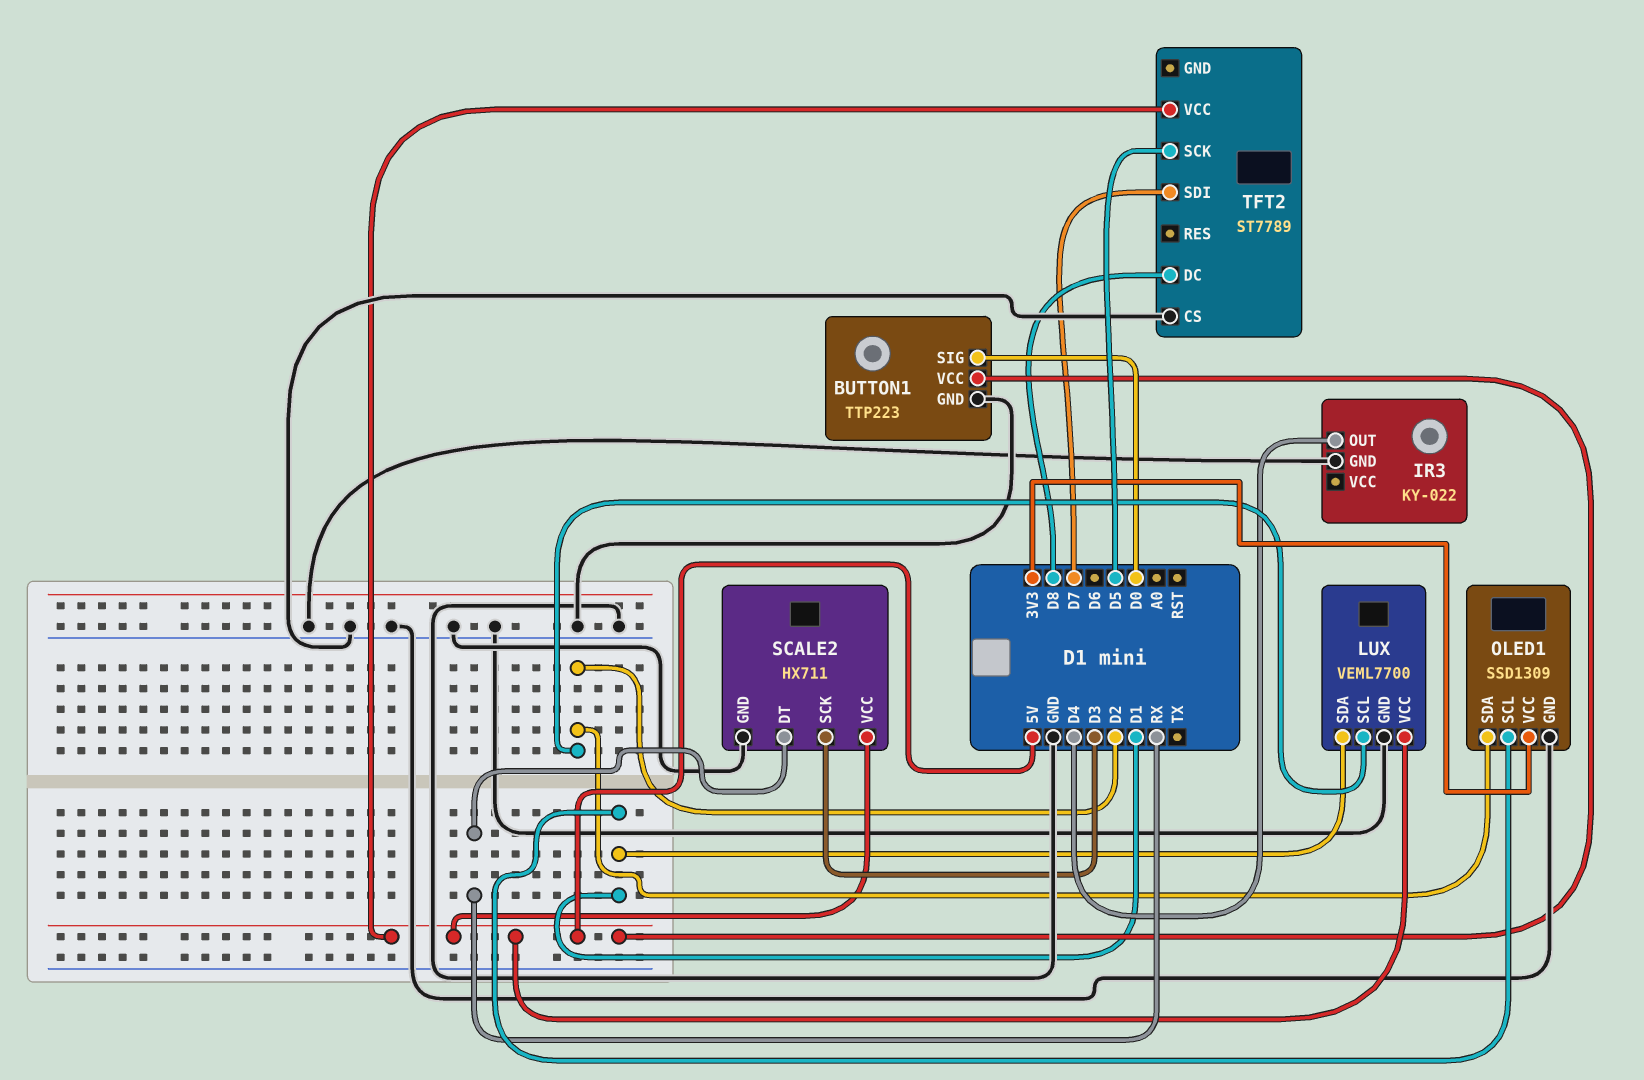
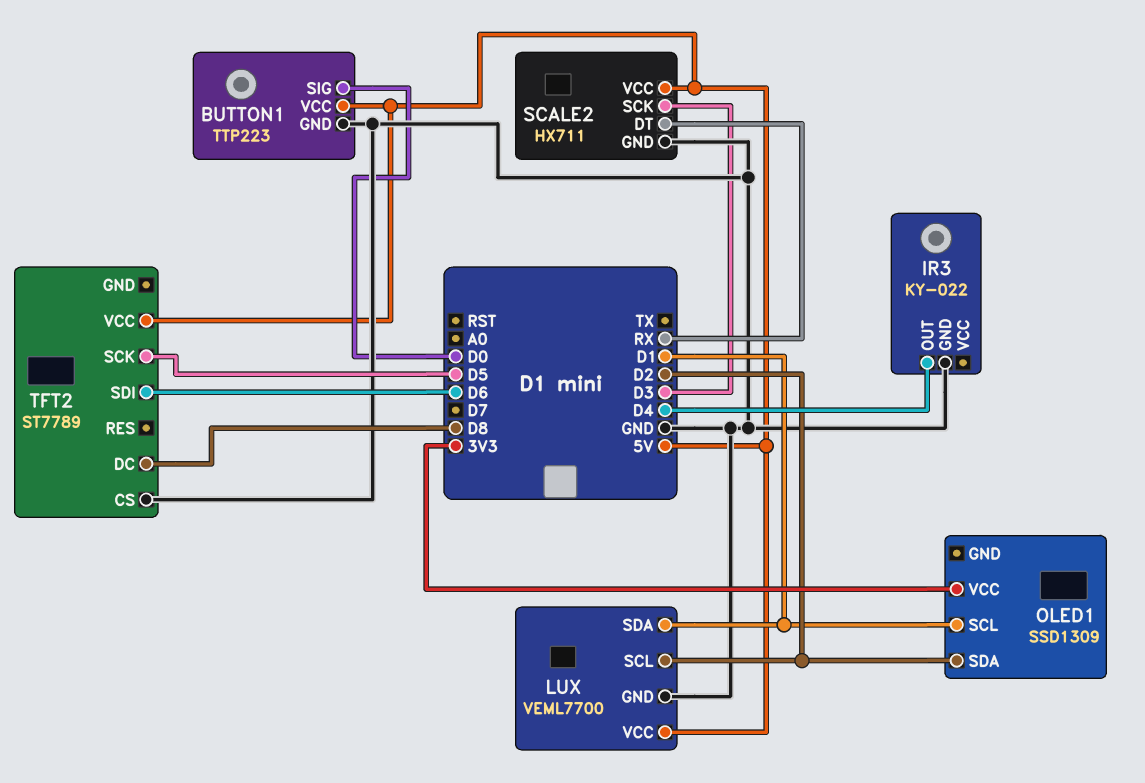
OLED1 pin GND: GND -> none
TFT2 pin SDI: D7 -> D6

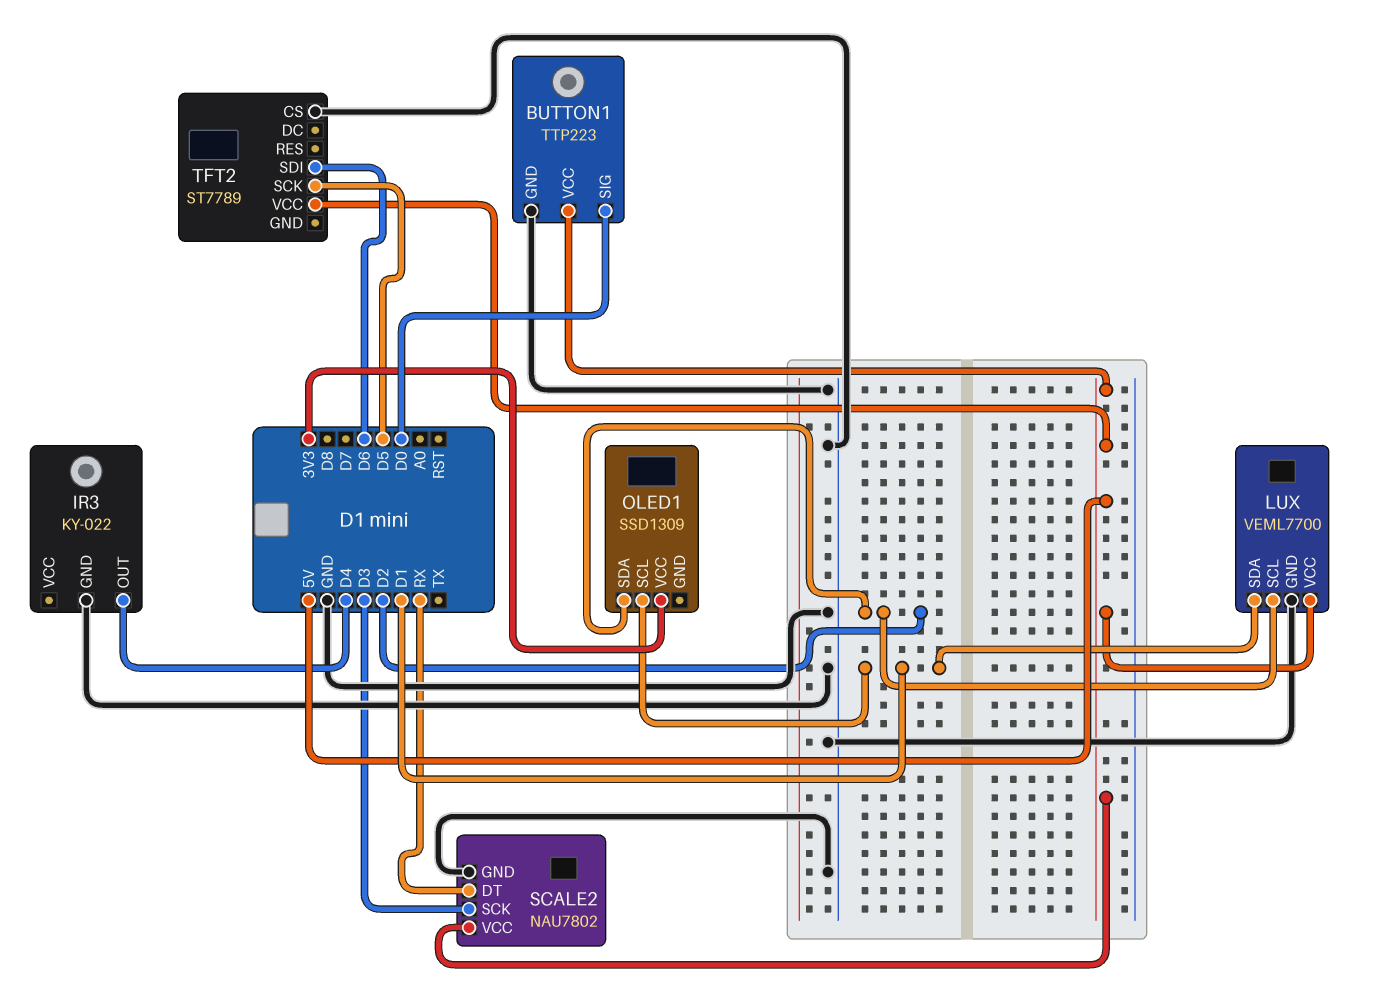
SCALE2: HX711 -> NAU7802
TFT2 pin DC: D8 -> none

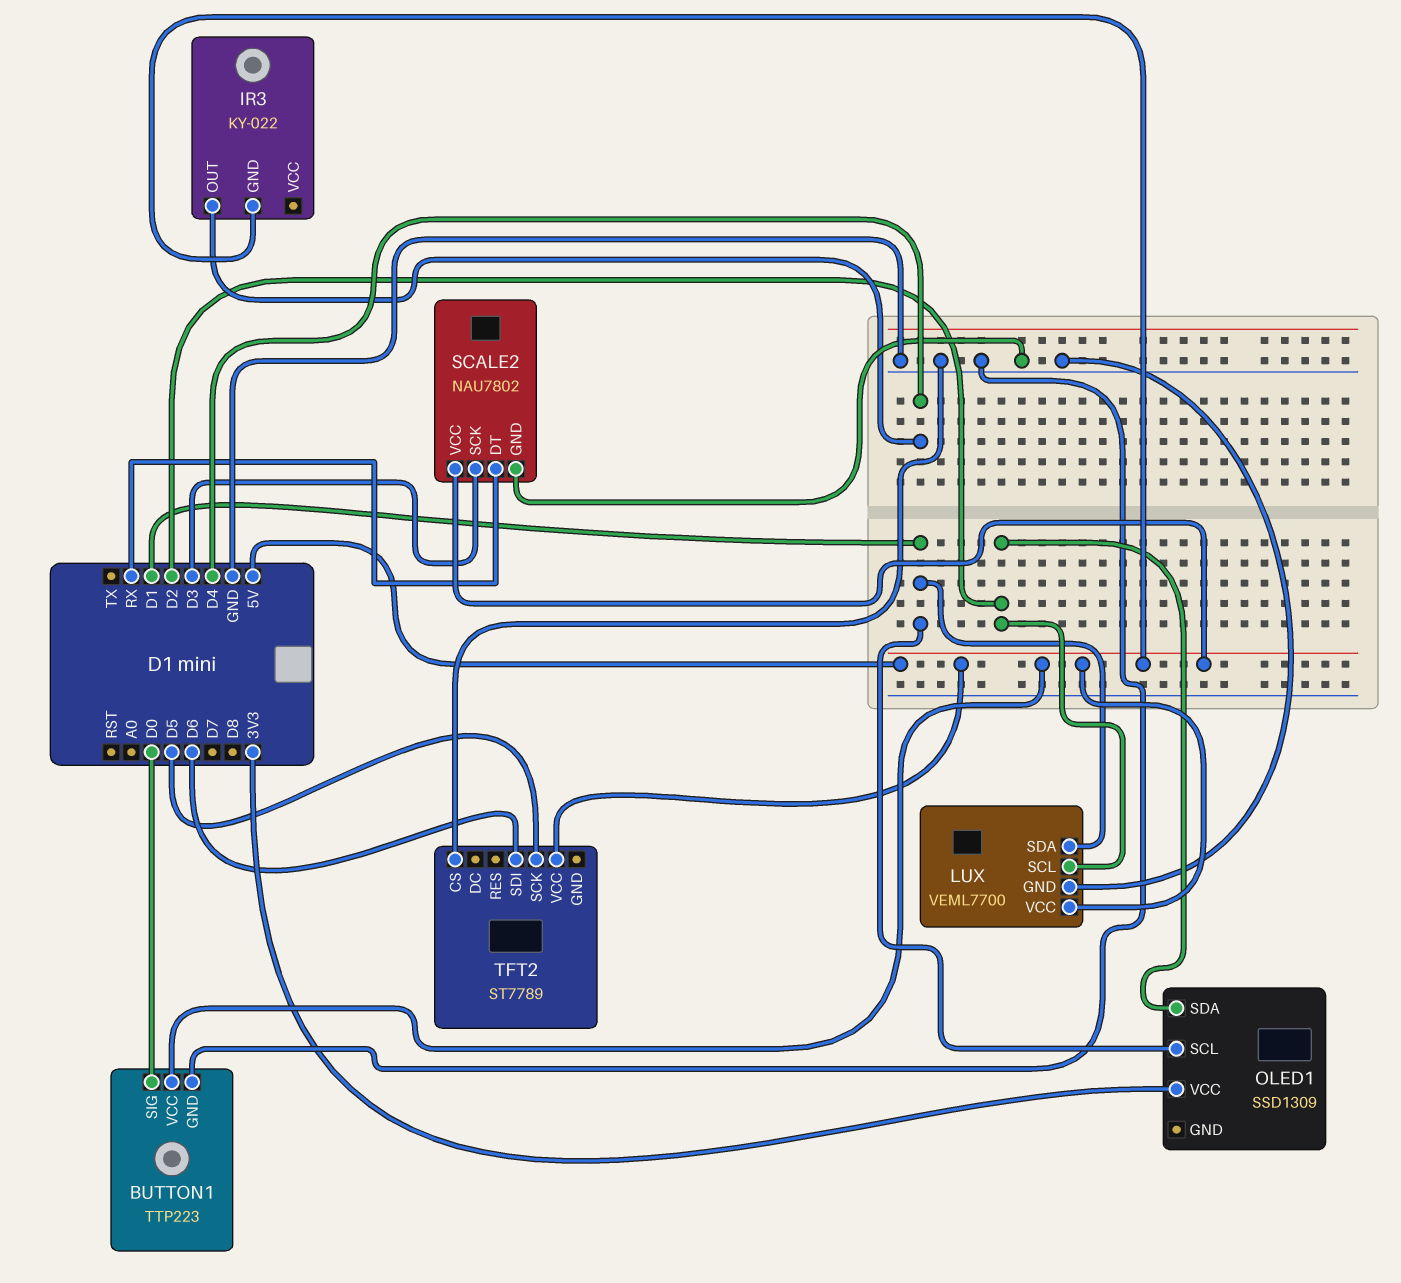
IR3 pin GND: GND -> 5V

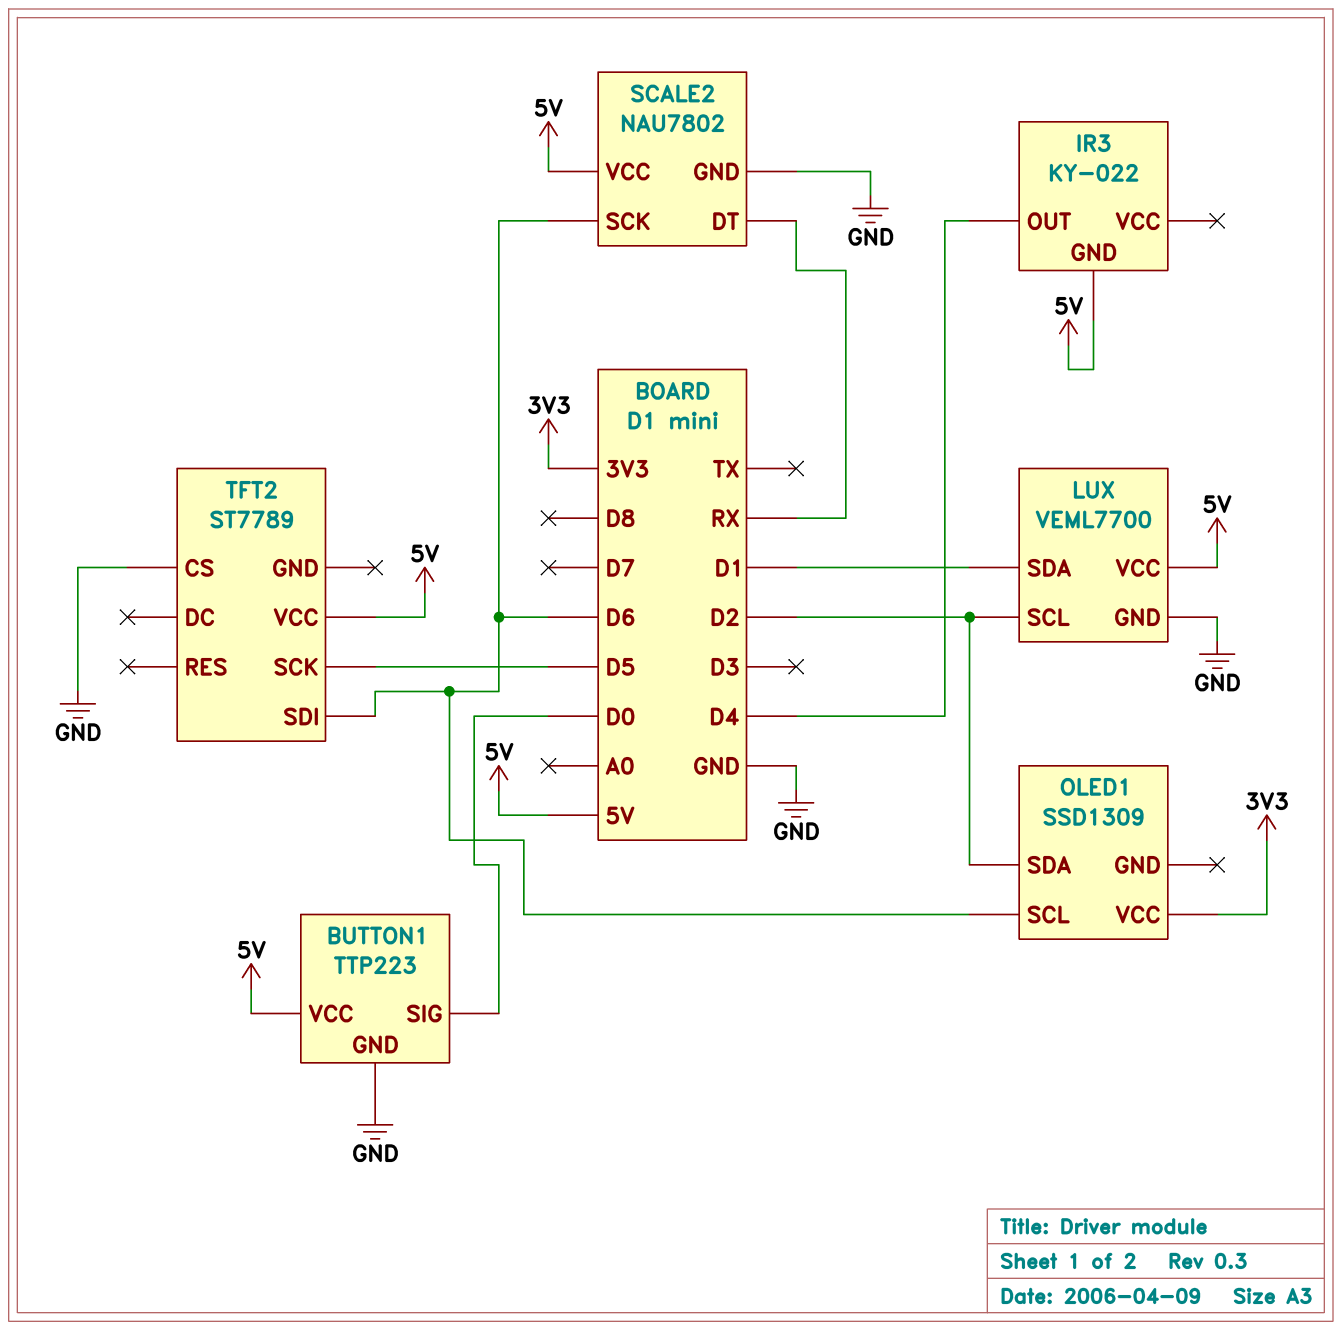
OLED1 pin SCL: D1 -> D6
SCALE2 pin SCK: D3 -> D6

